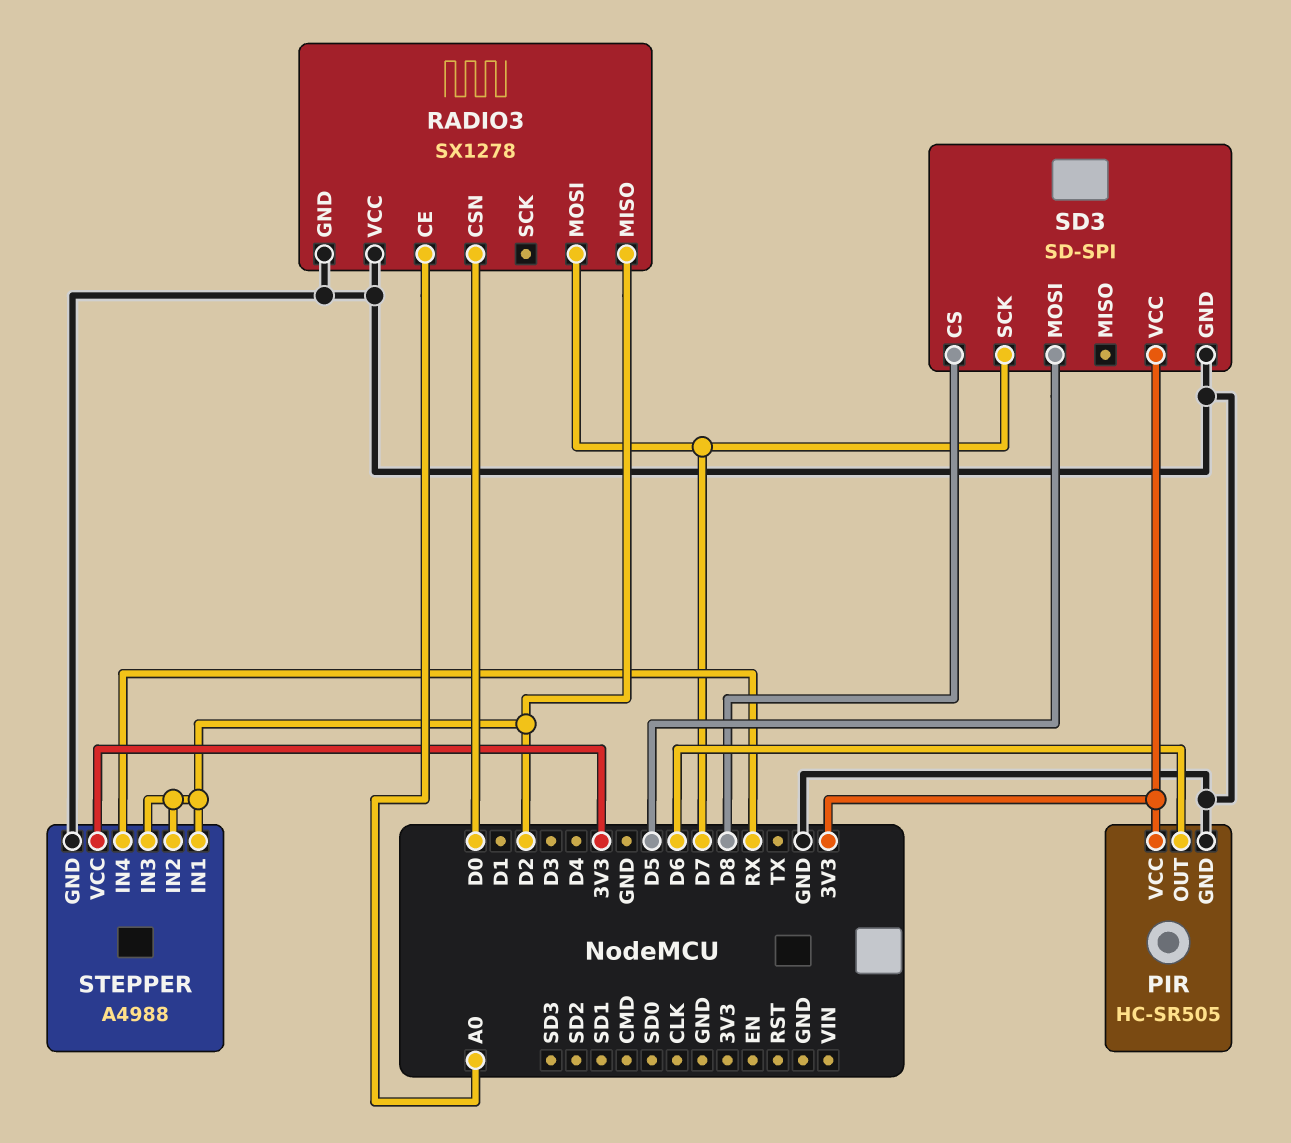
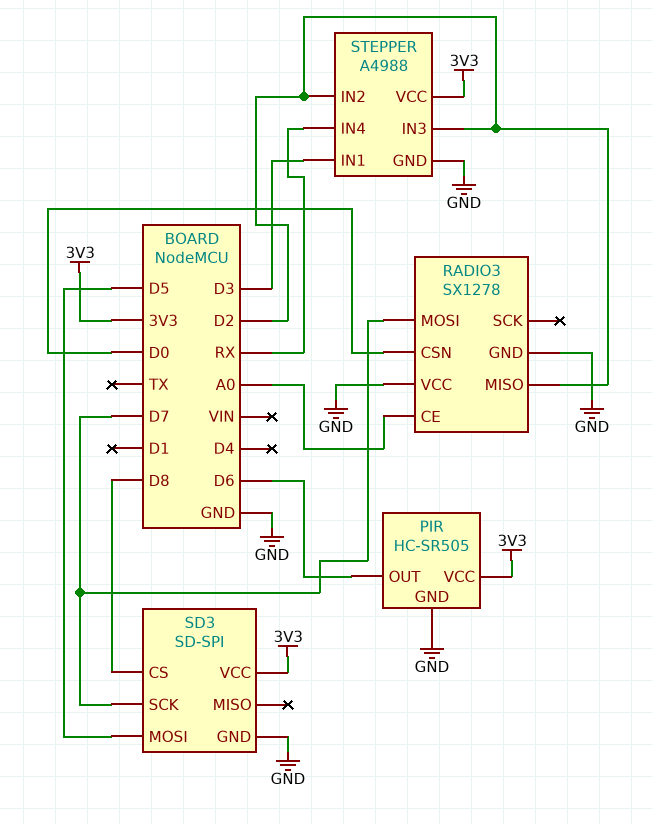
STEPPER pin IN1: D2 -> D3

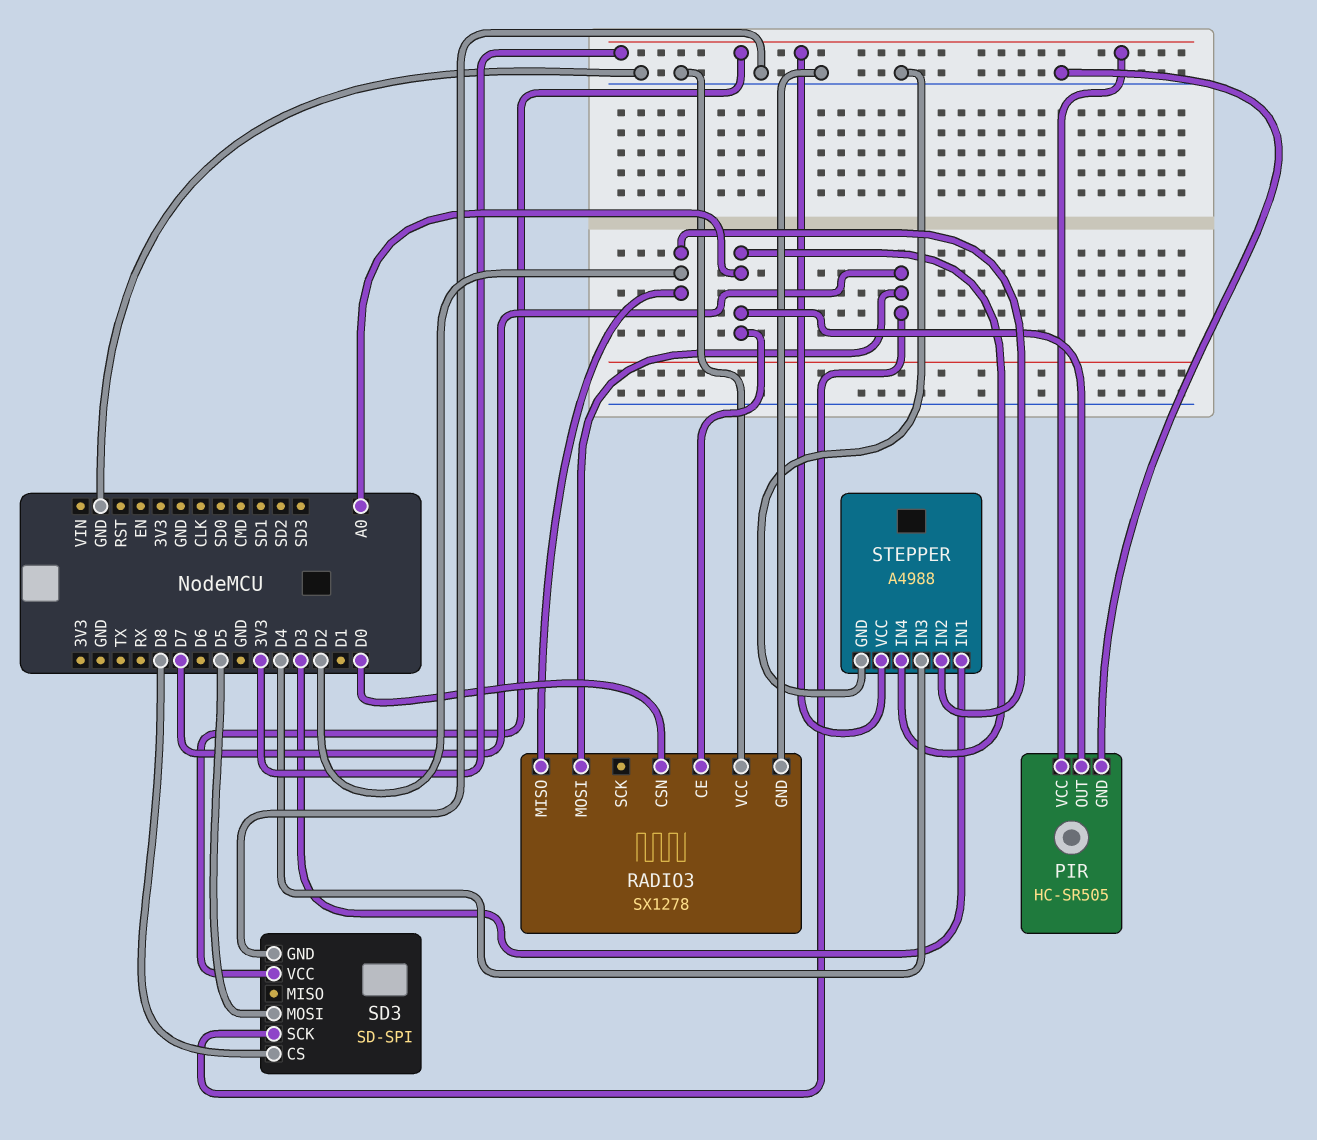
PIR pin OUT: D6 -> A0
STEPPER pin IN3: D2 -> D4
STEPPER pin IN4: RX -> A0

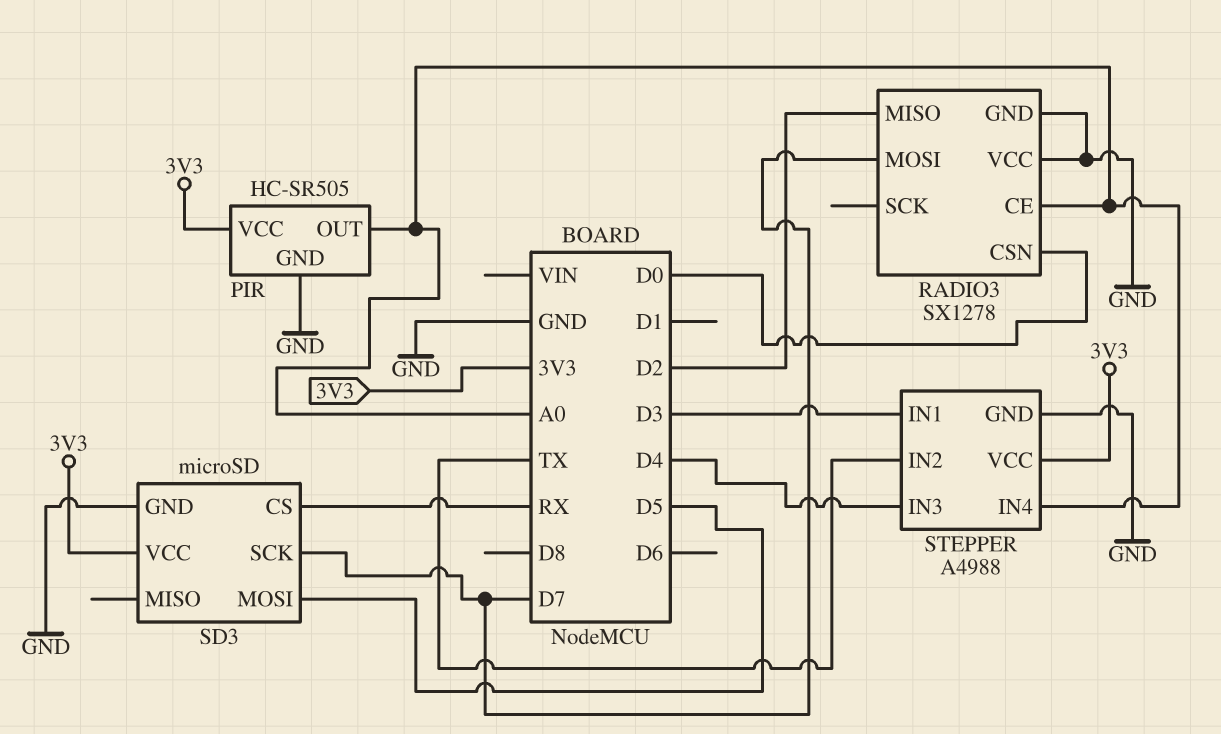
SD3: SD-SPI -> microSD
SD3 pin CS: D8 -> RX
STEPPER pin IN2: D2 -> TX

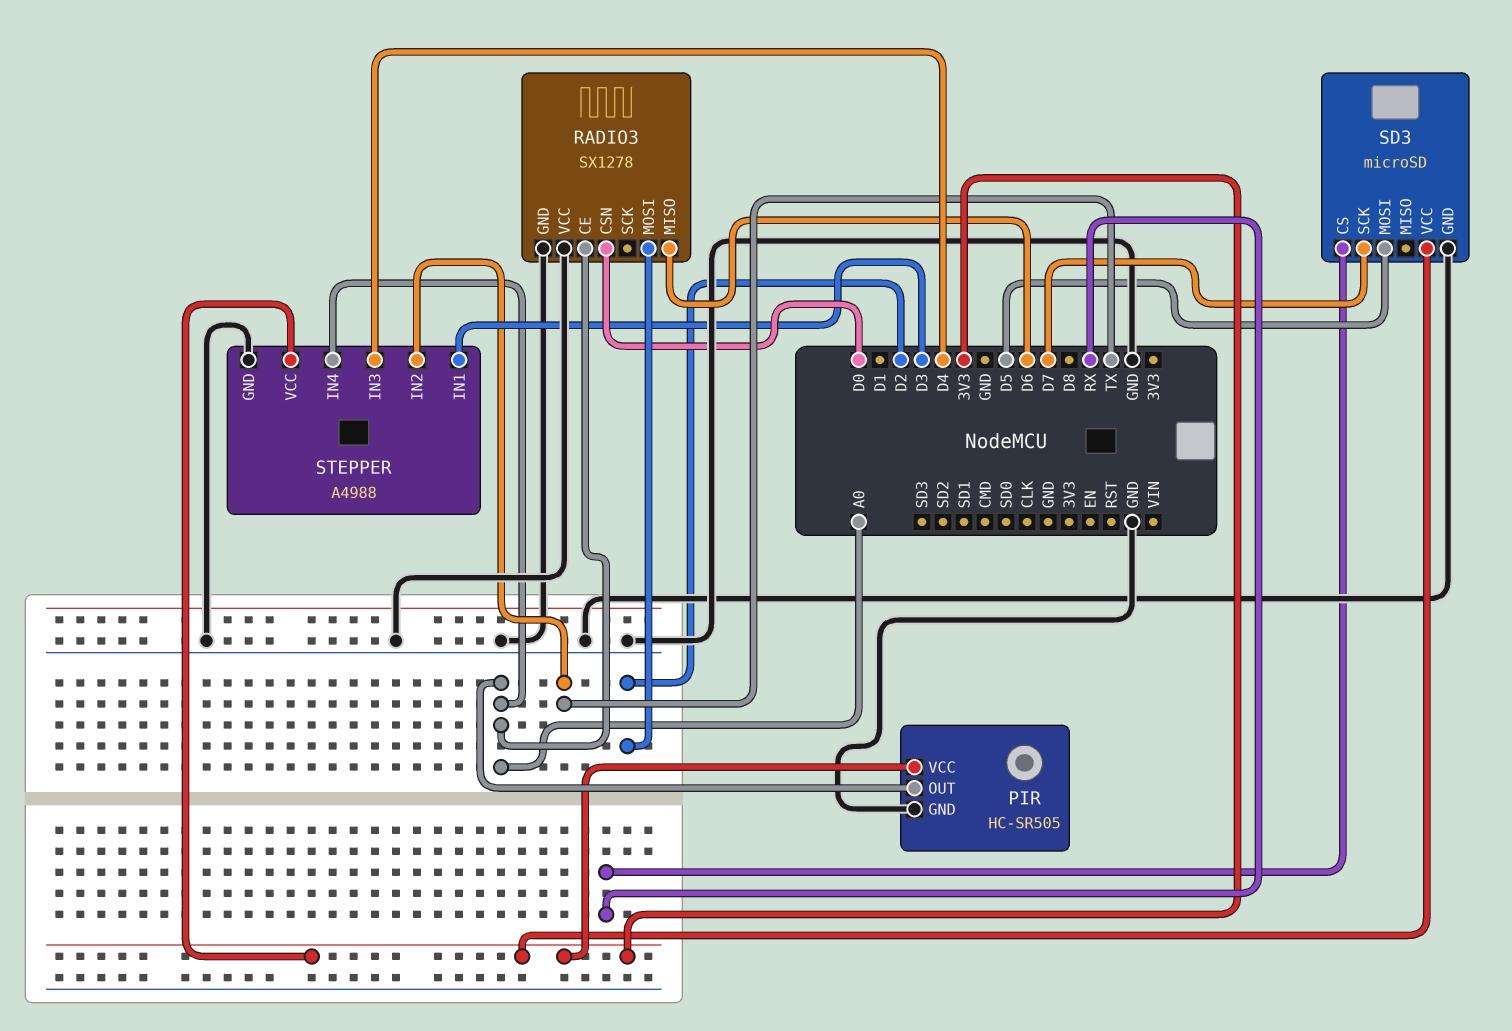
RADIO3 pin MISO: D2 -> D6
RADIO3 pin MOSI: D7 -> D2

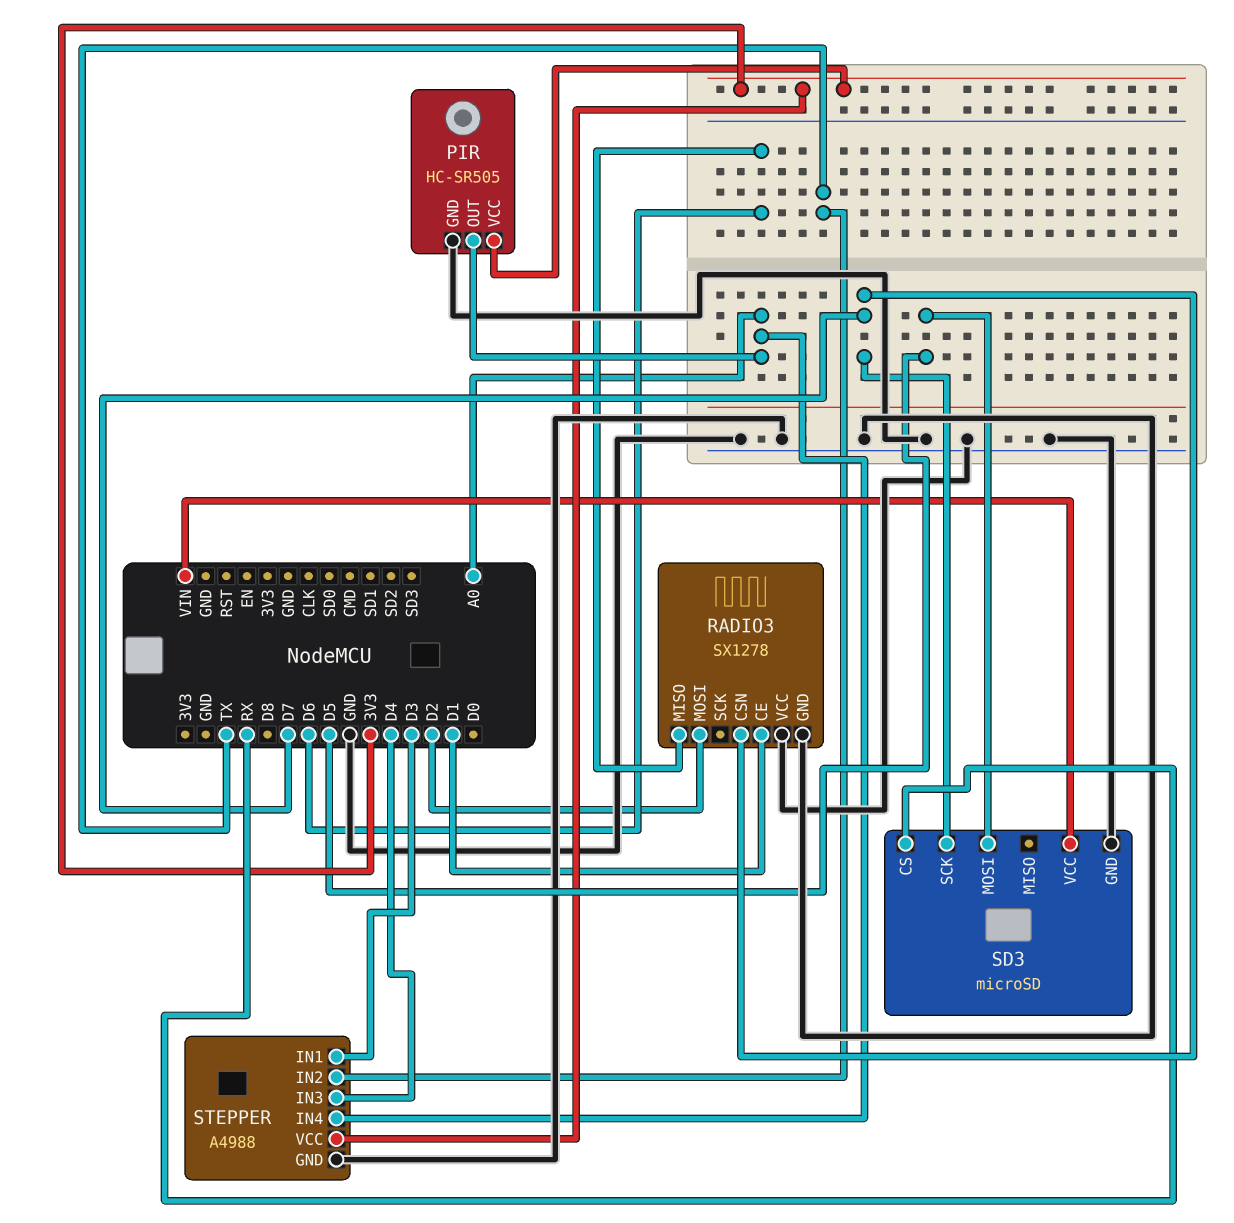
RADIO3 pin CE: A0 -> D1
RADIO3 pin CSN: D0 -> D7
SD3 pin VCC: 3V3 -> VIN

